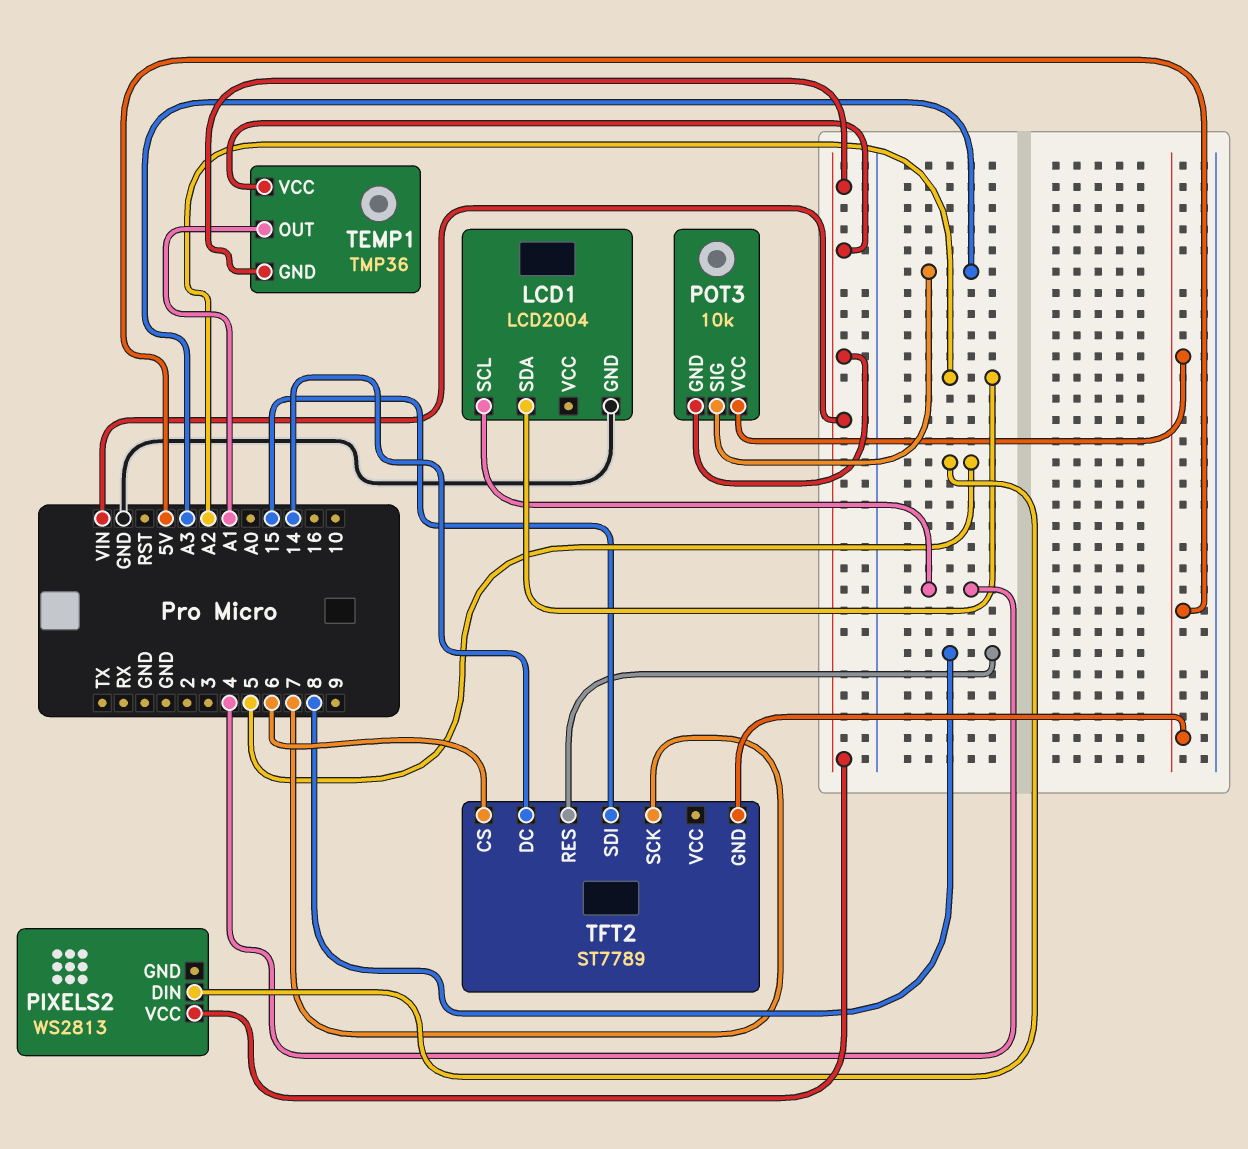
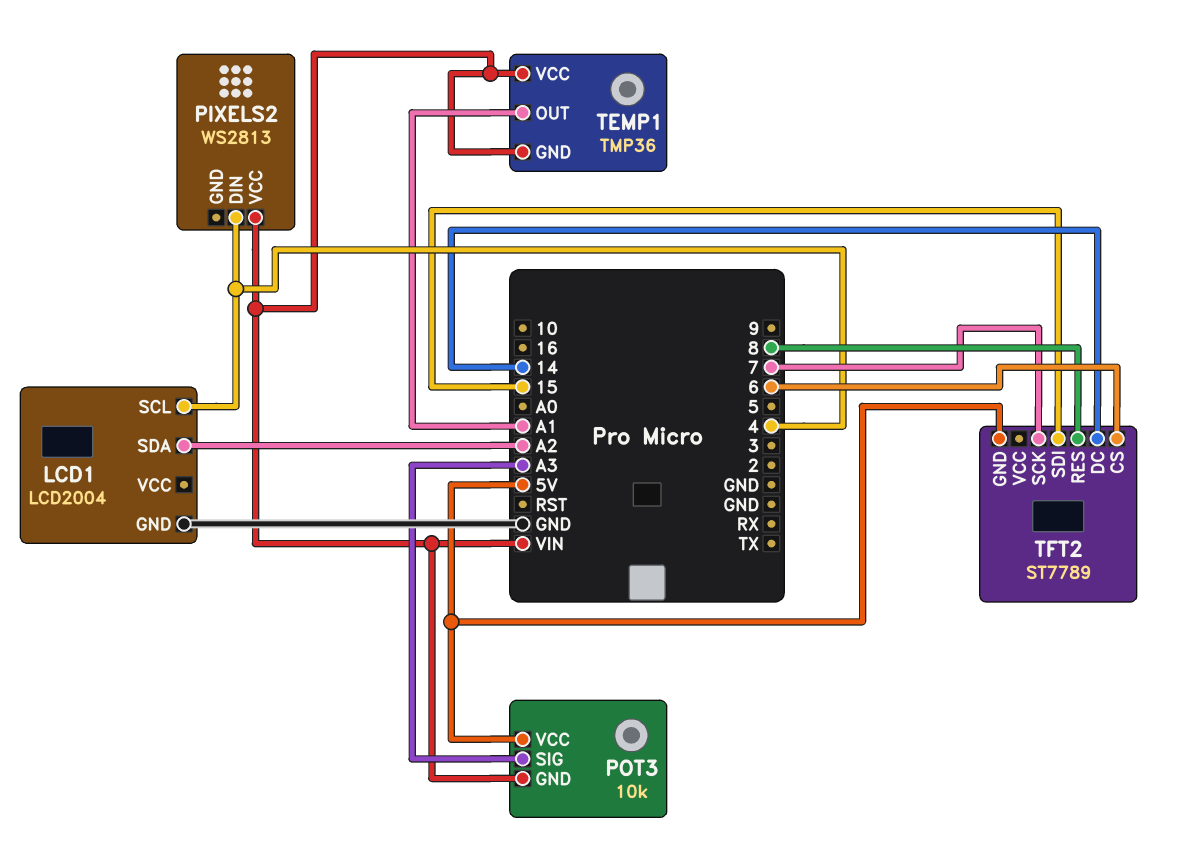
PIXELS2 pin DIN: 5 -> 4

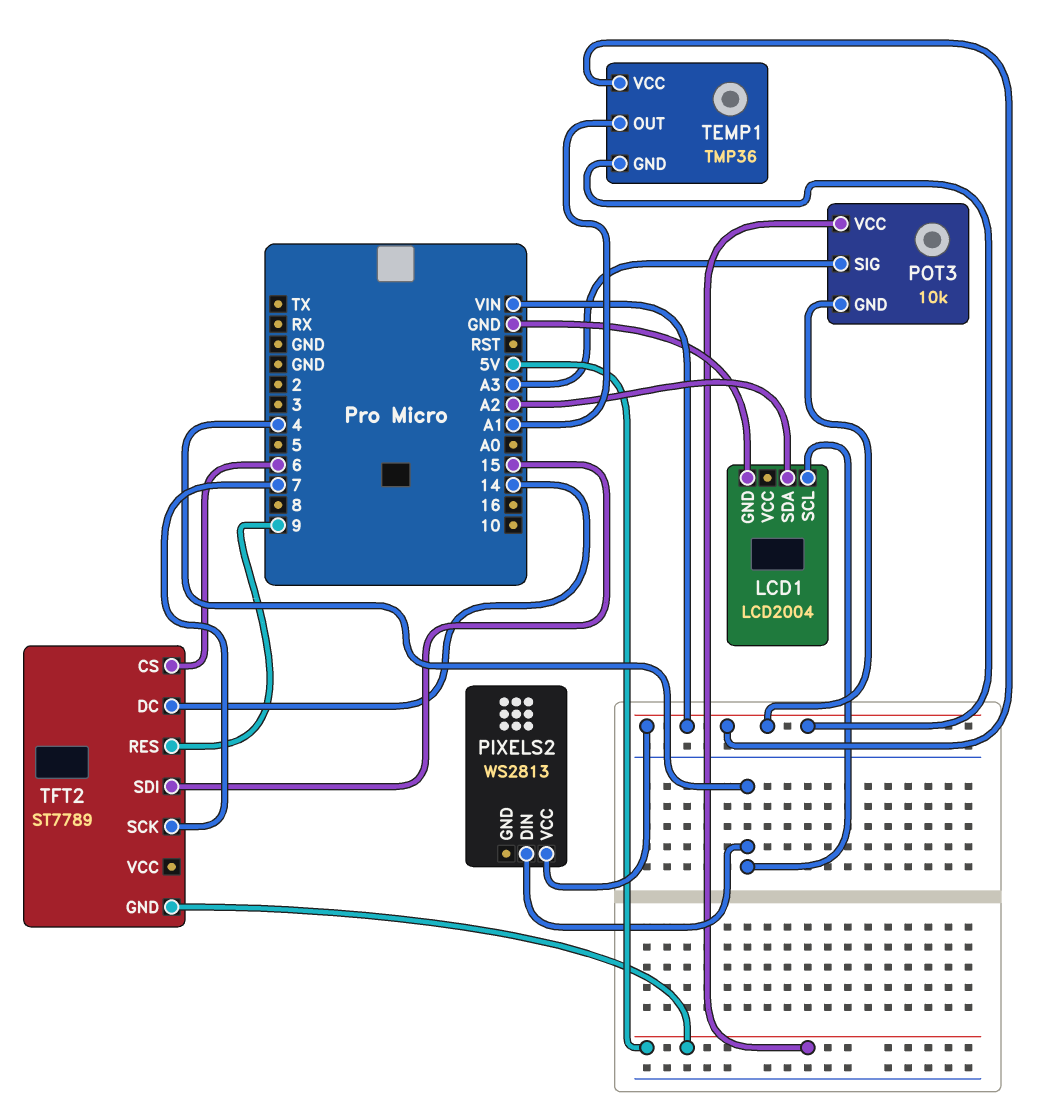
TFT2 pin RES: 8 -> 9

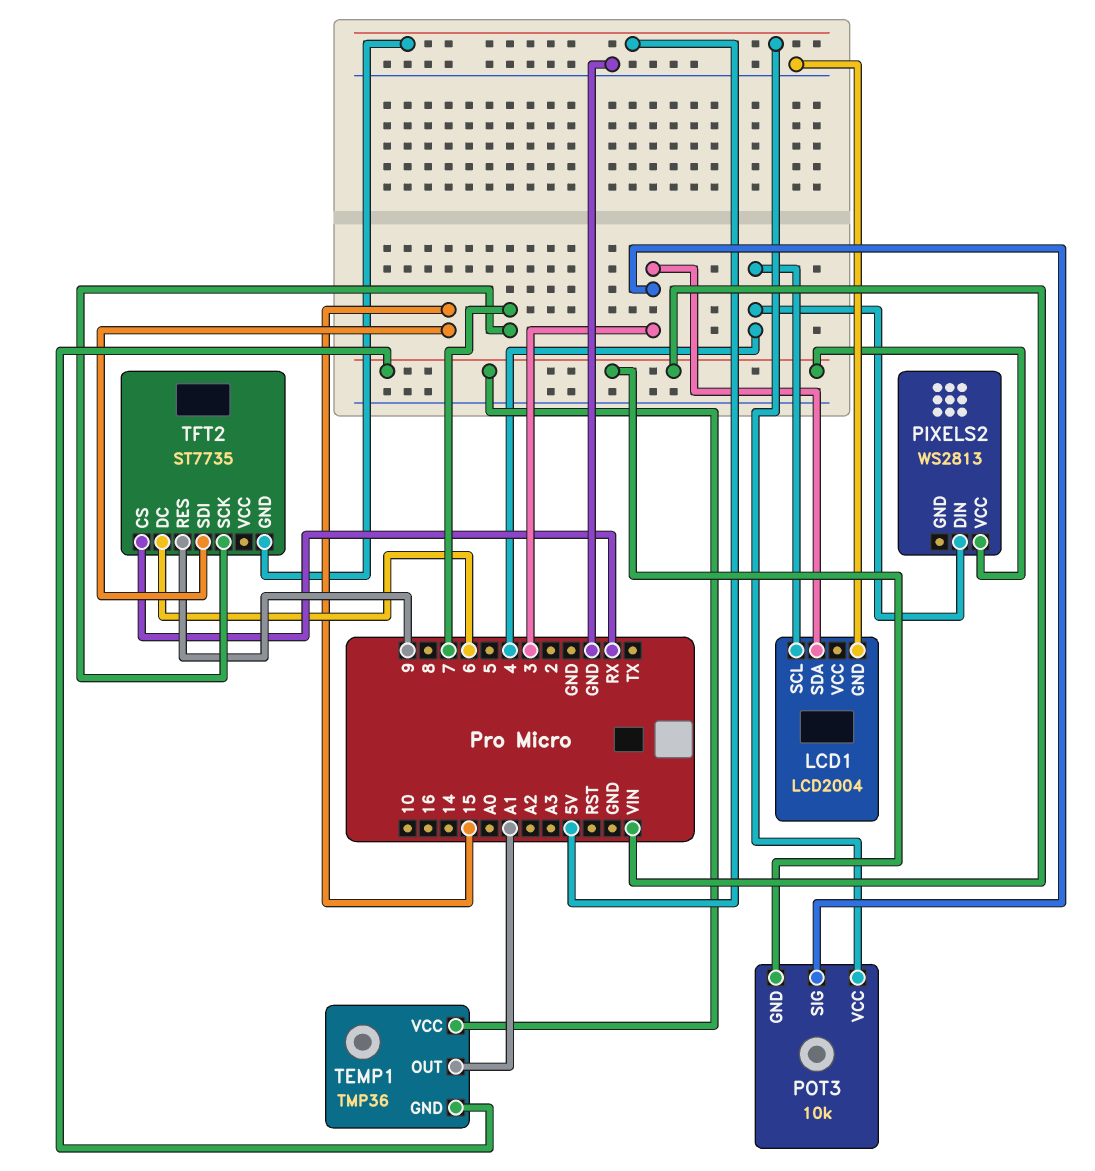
LCD1 pin SDA: A2 -> 3
POT3 pin SIG: A3 -> 3
TFT2: ST7789 -> ST7735
TFT2 pin CS: 6 -> RX
TFT2 pin DC: 14 -> 6

